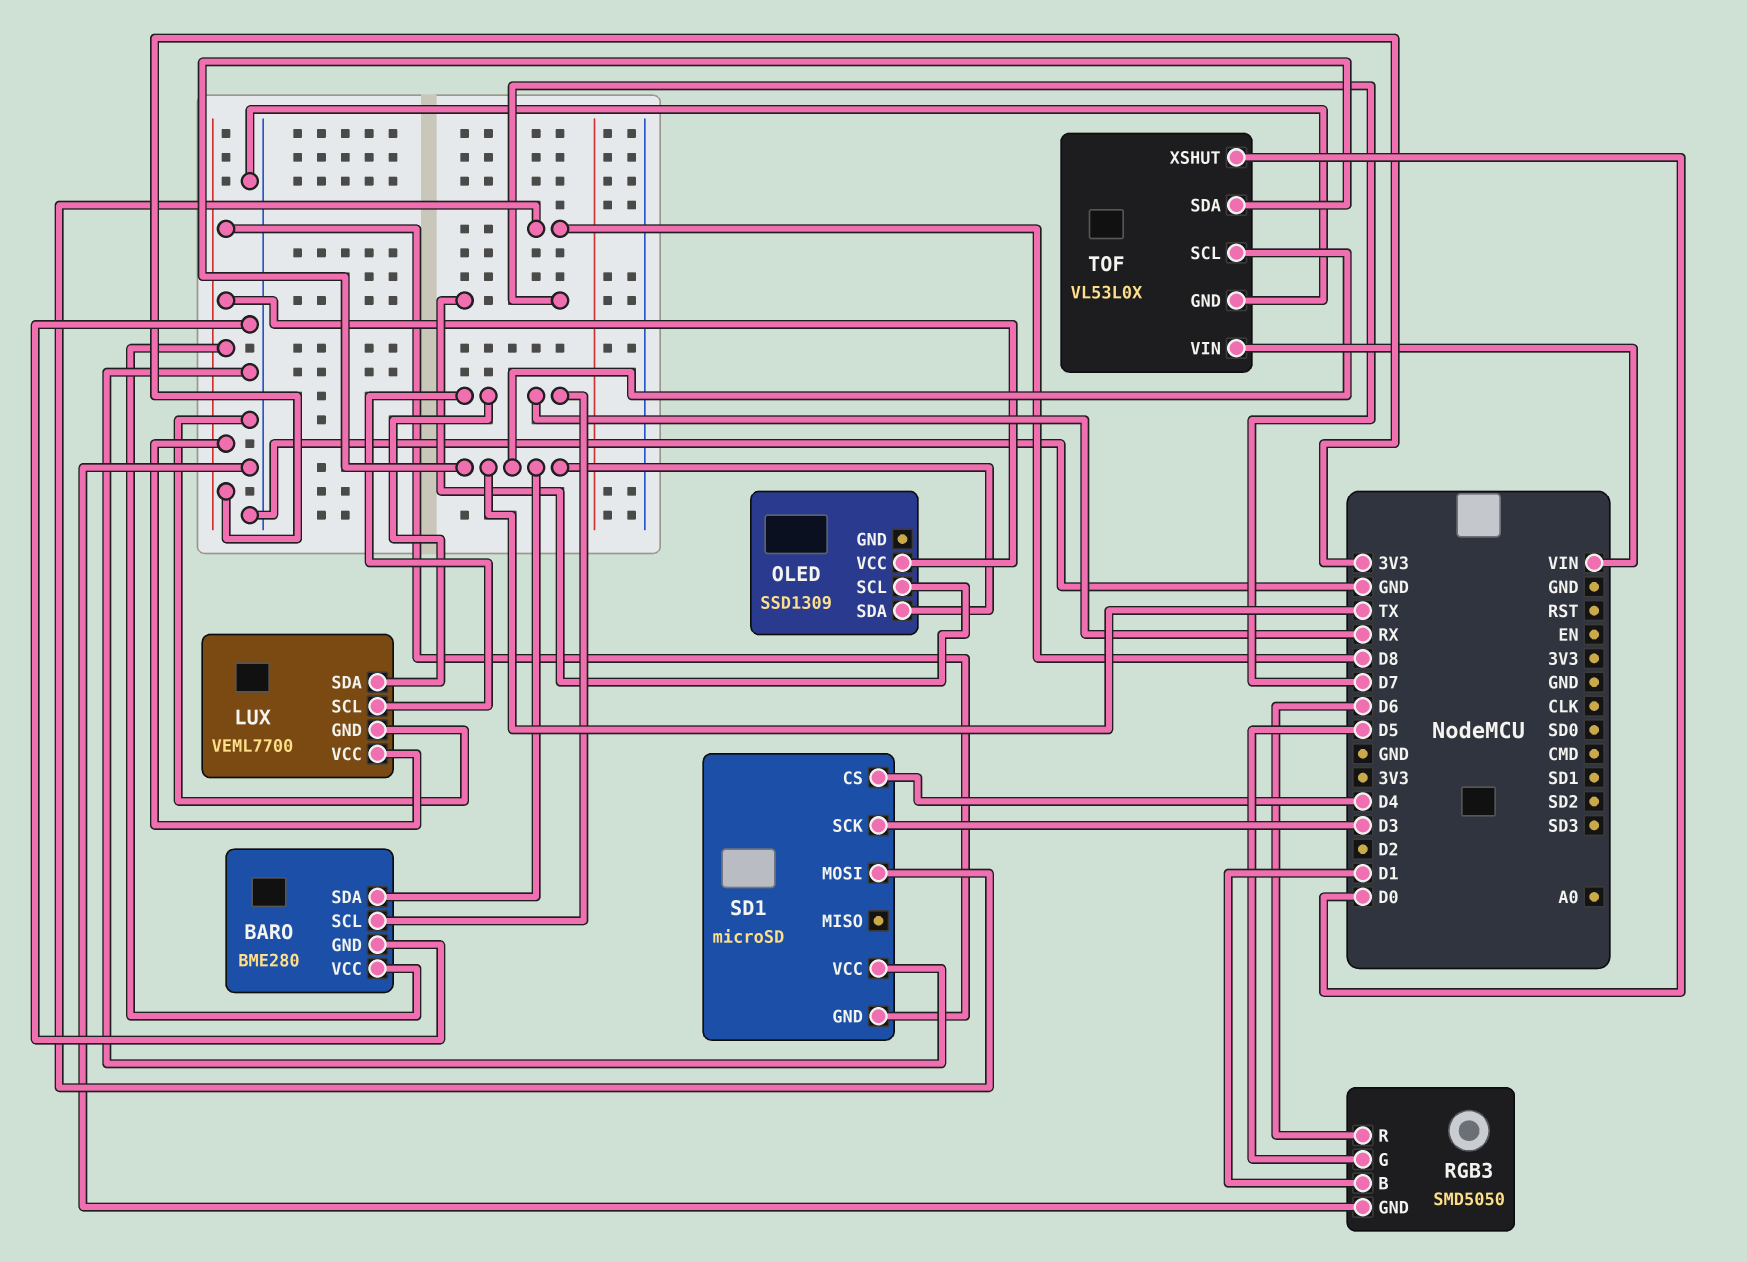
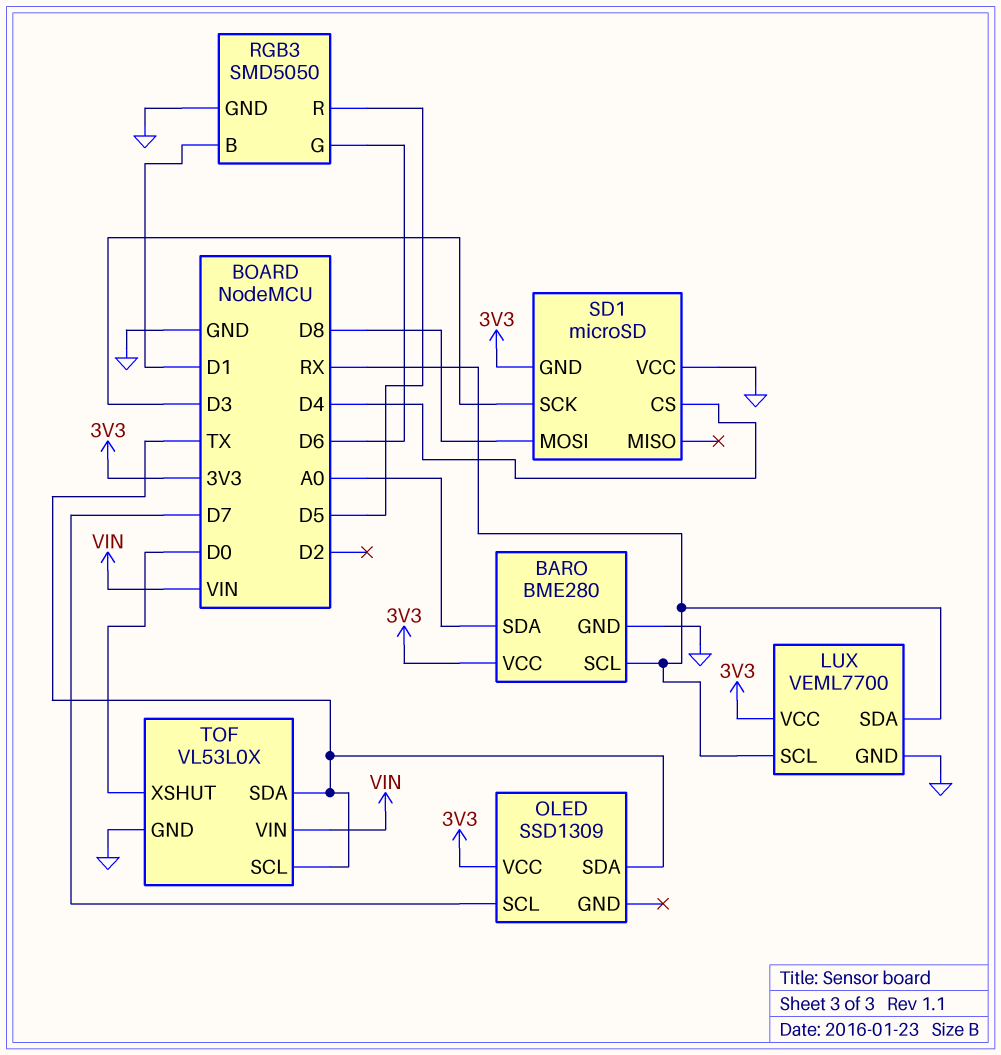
BARO pin SDA: TX -> A0
RGB3 pin G: D5 -> D6
RGB3 pin R: D6 -> D5

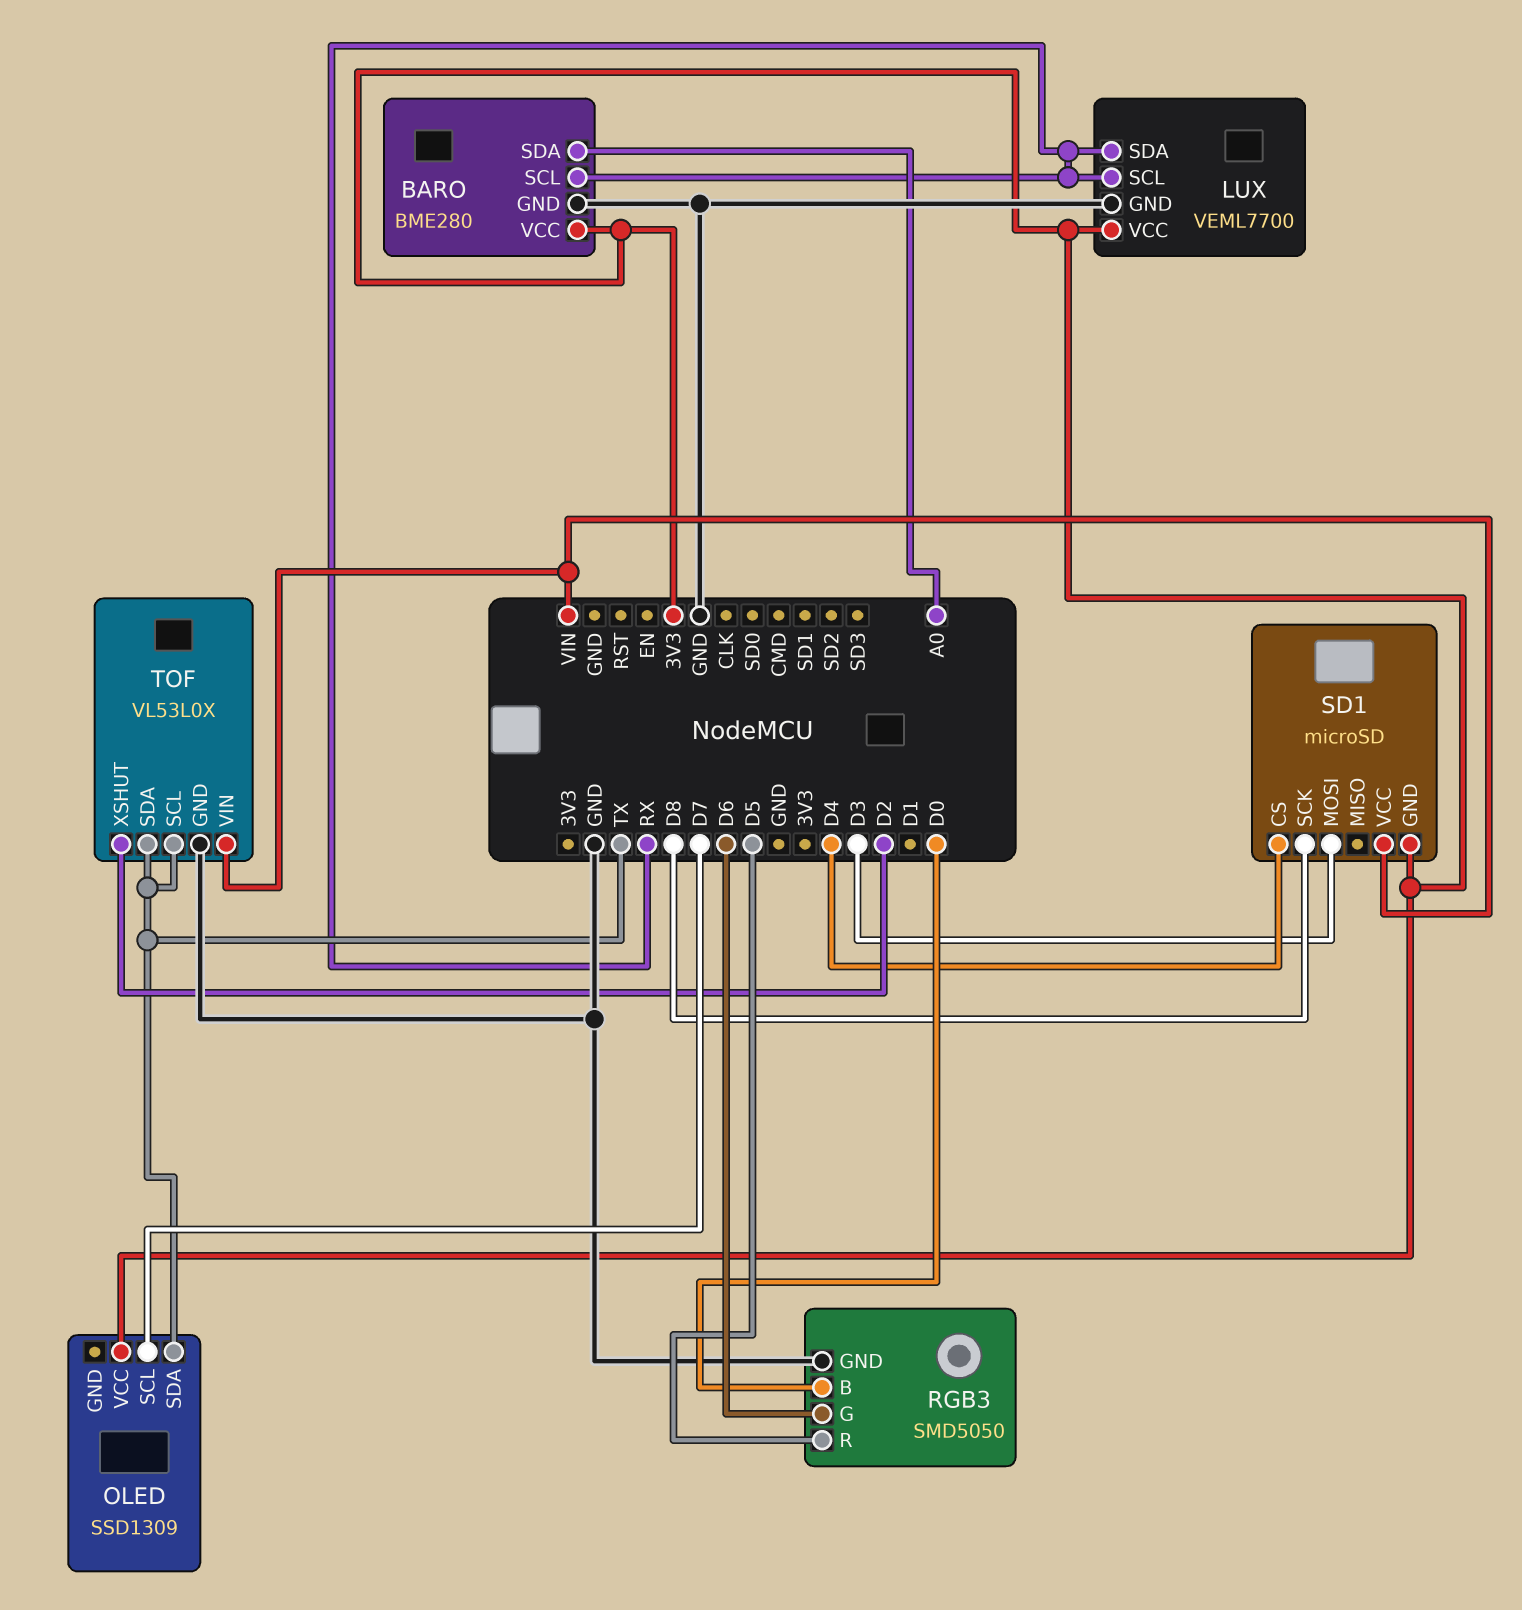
RGB3 pin B: D1 -> D0
SD1 pin MOSI: D8 -> D3
SD1 pin SCK: D3 -> D8
SD1 pin VCC: GND -> VIN
TOF pin XSHUT: D0 -> D2

